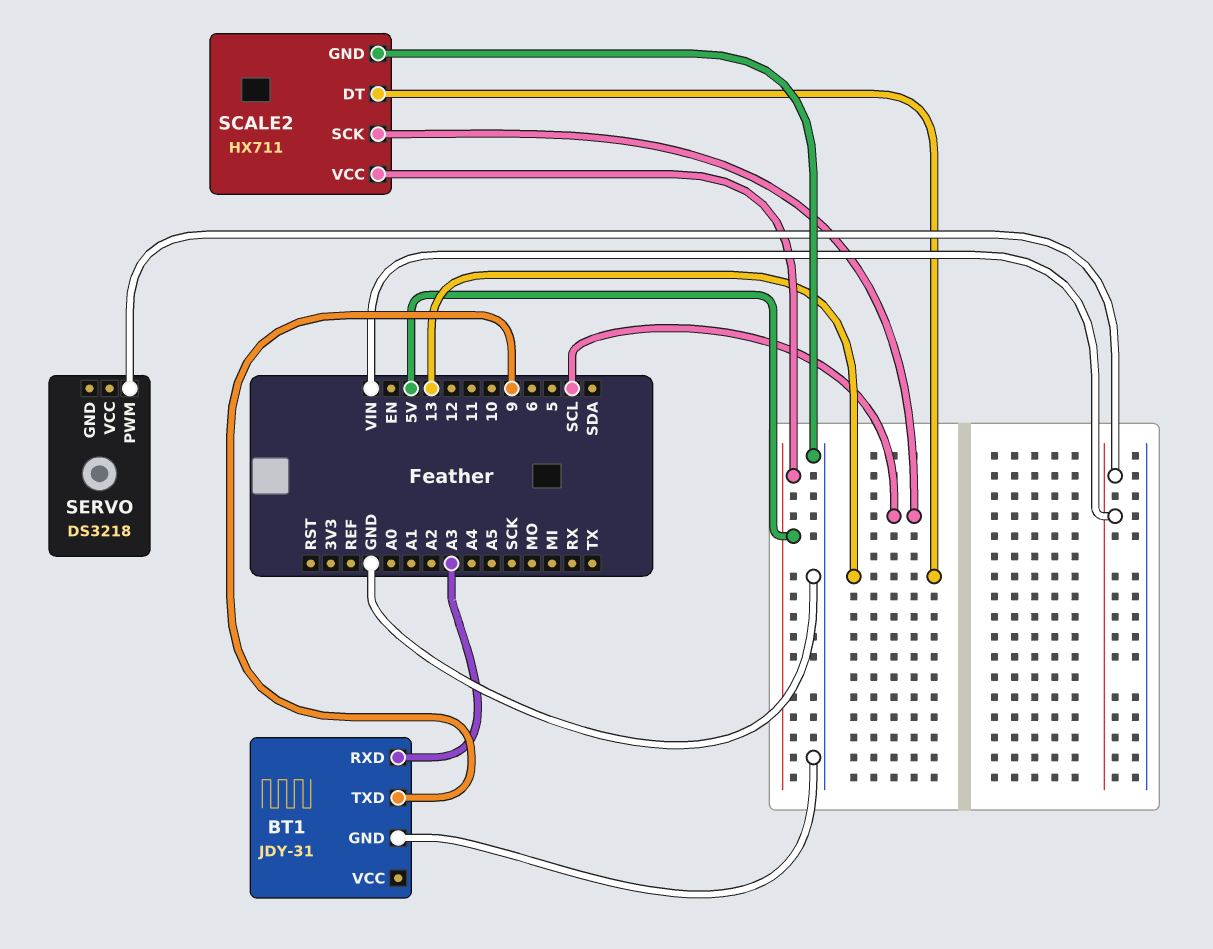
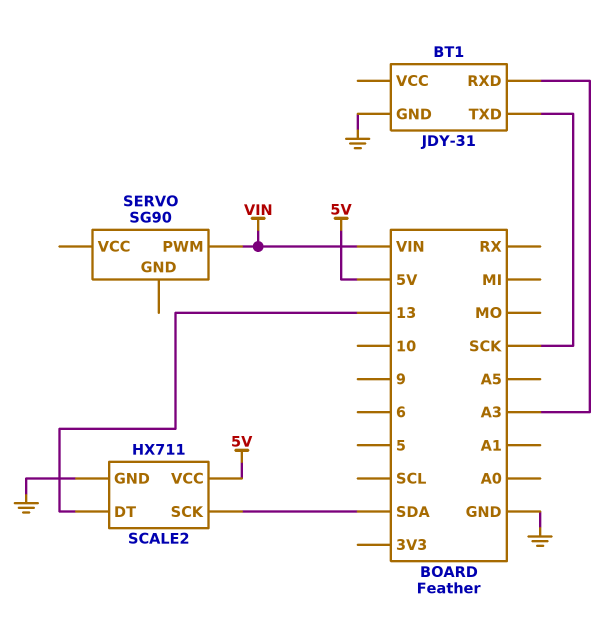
BT1 pin TXD: 9 -> SCK
SCALE2 pin SCK: SCL -> SDA
SERVO: DS3218 -> SG90

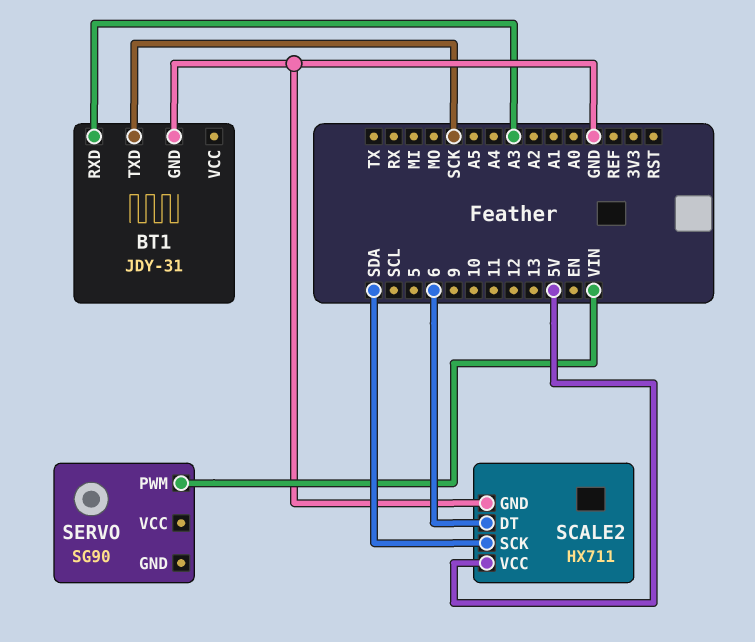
SCALE2 pin DT: 13 -> 6

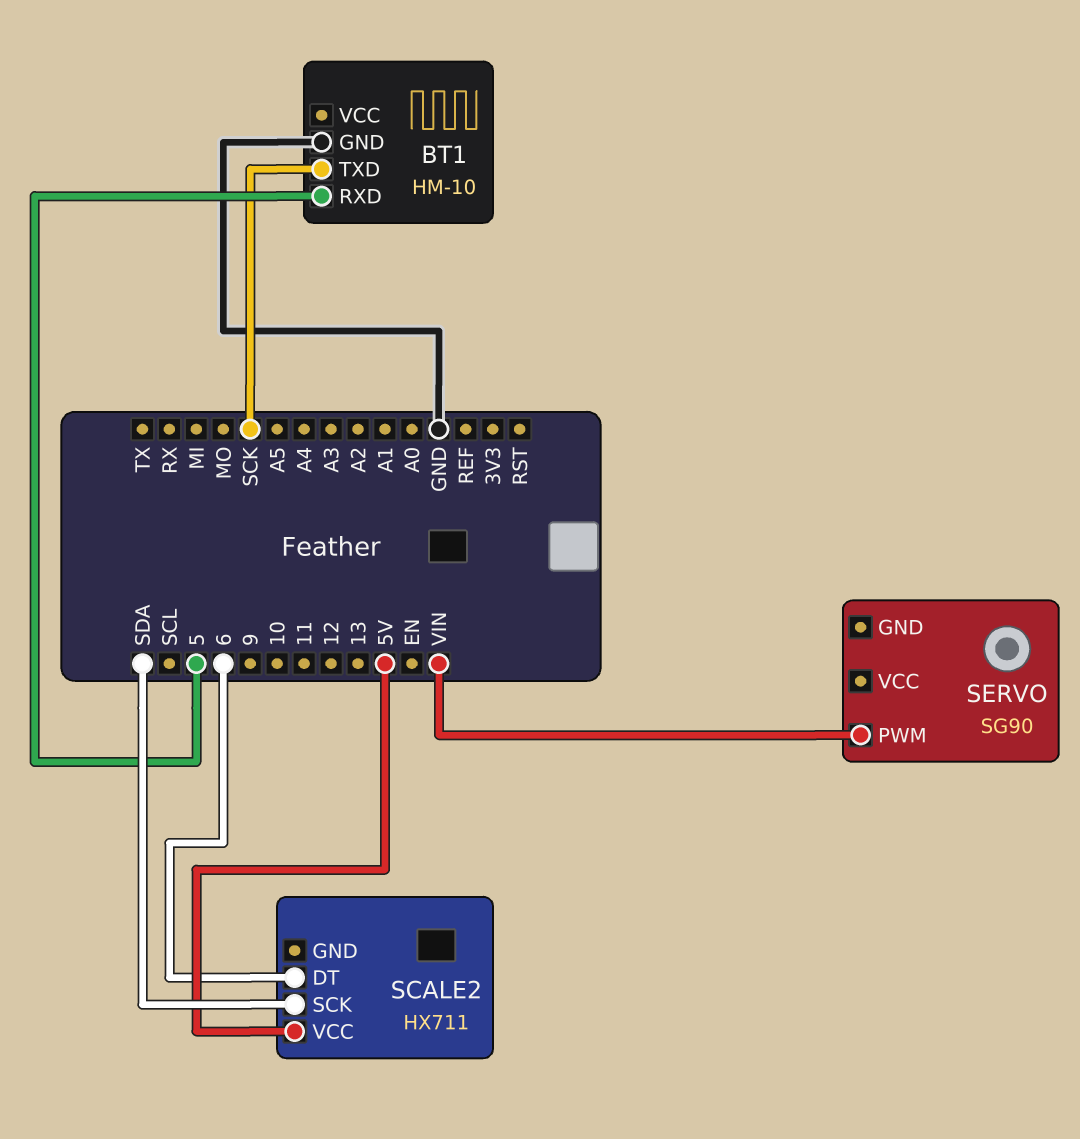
BT1: JDY-31 -> HM-10
BT1 pin RXD: A3 -> 5
SCALE2 pin GND: GND -> none

